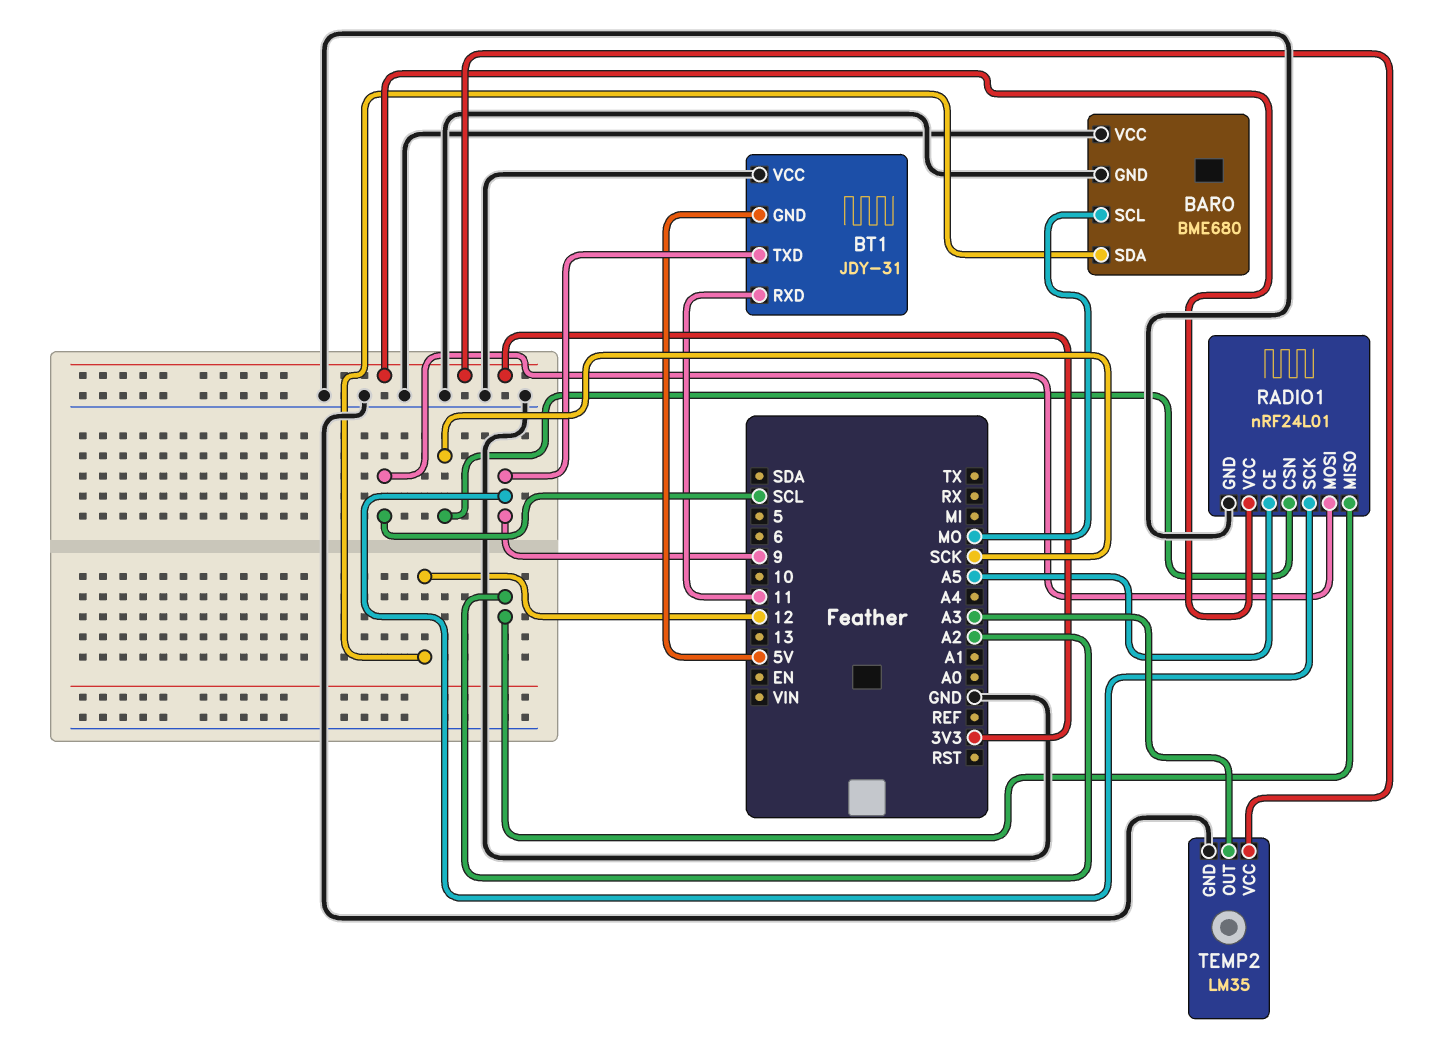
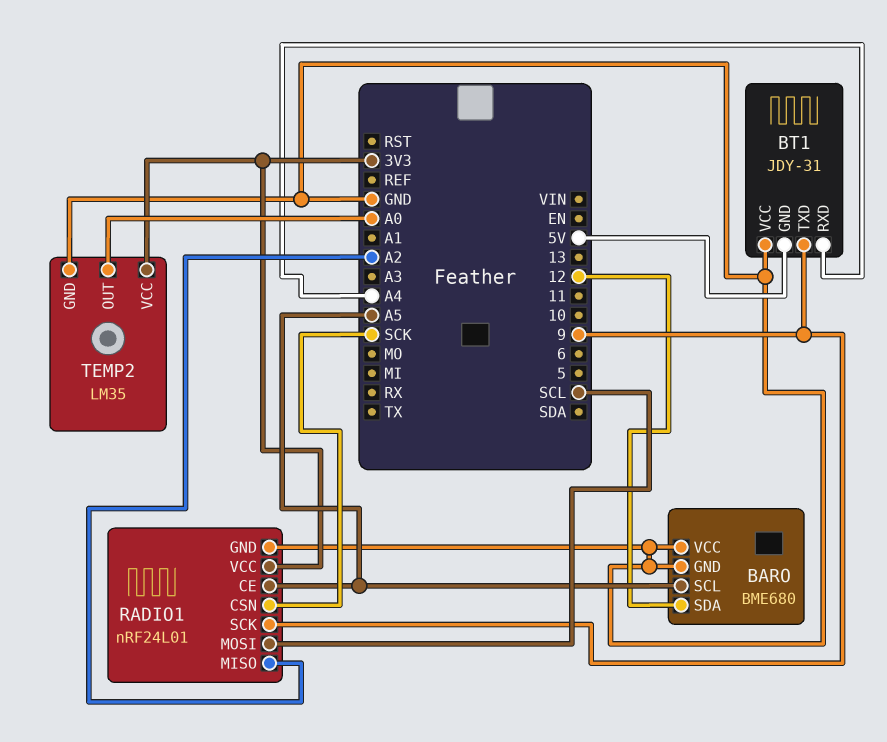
BARO pin SCL: MO -> A5
BT1 pin RXD: 11 -> A4
TEMP2 pin OUT: A3 -> A0

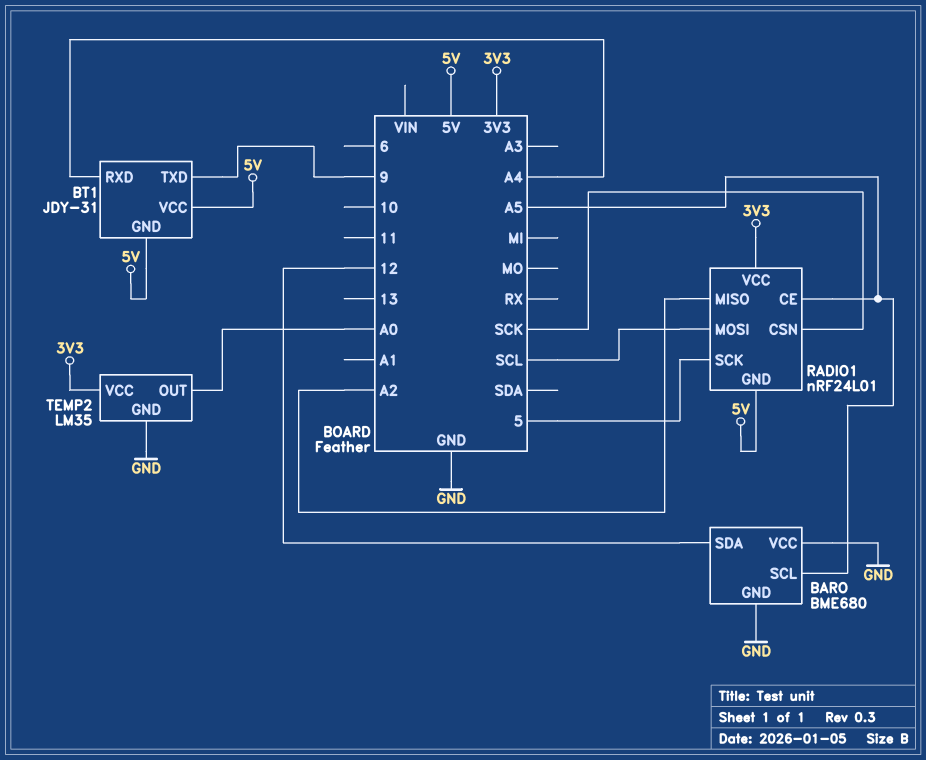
BT1 pin VCC: GND -> 5V
RADIO1 pin GND: GND -> 5V
RADIO1 pin SCK: 9 -> 5

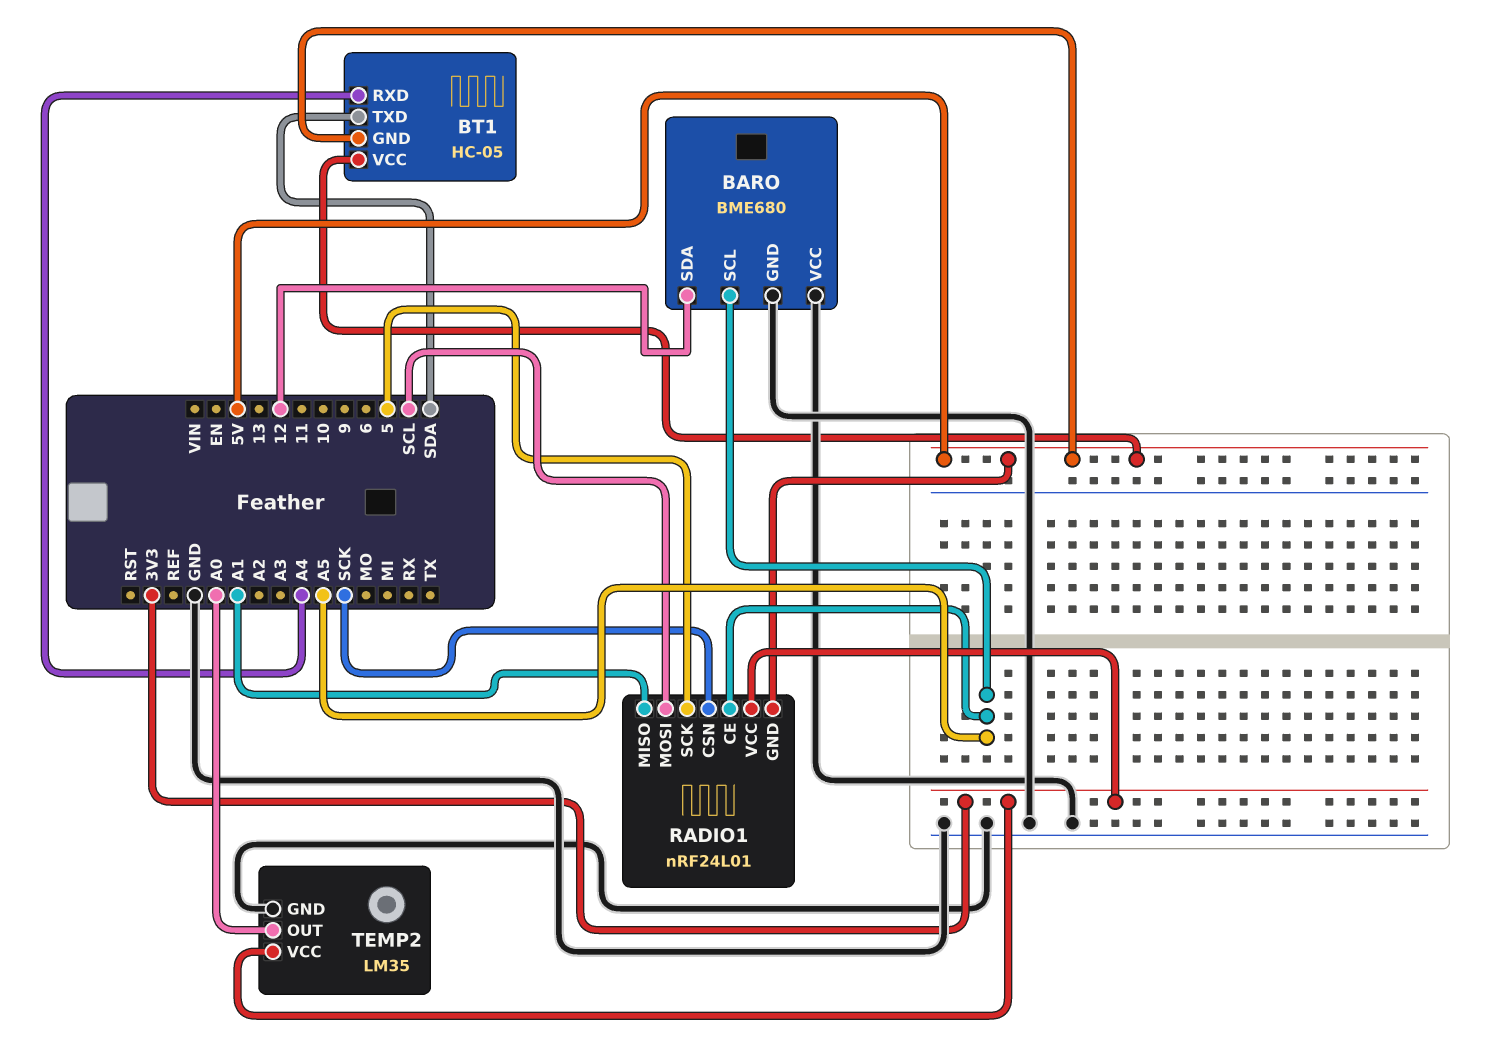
BT1: JDY-31 -> HC-05
BT1 pin TXD: 9 -> SDA
RADIO1 pin MISO: A2 -> A1

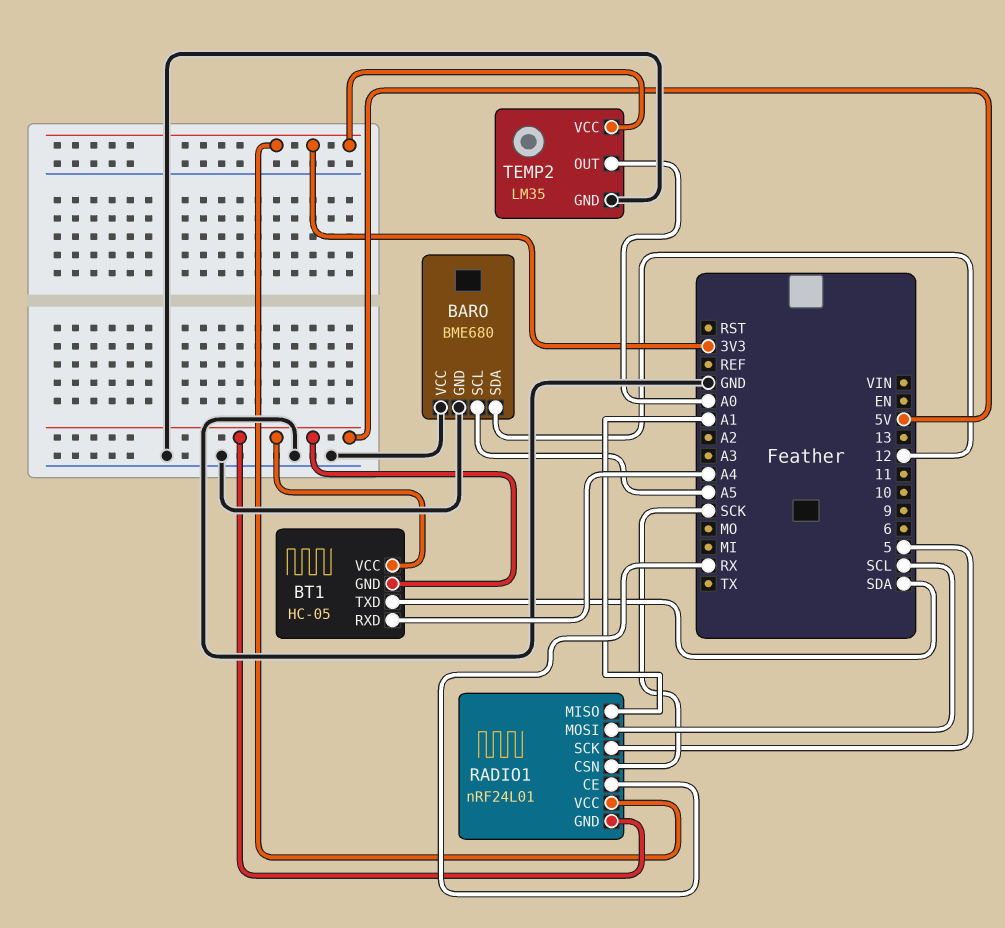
RADIO1 pin CE: A5 -> RX

